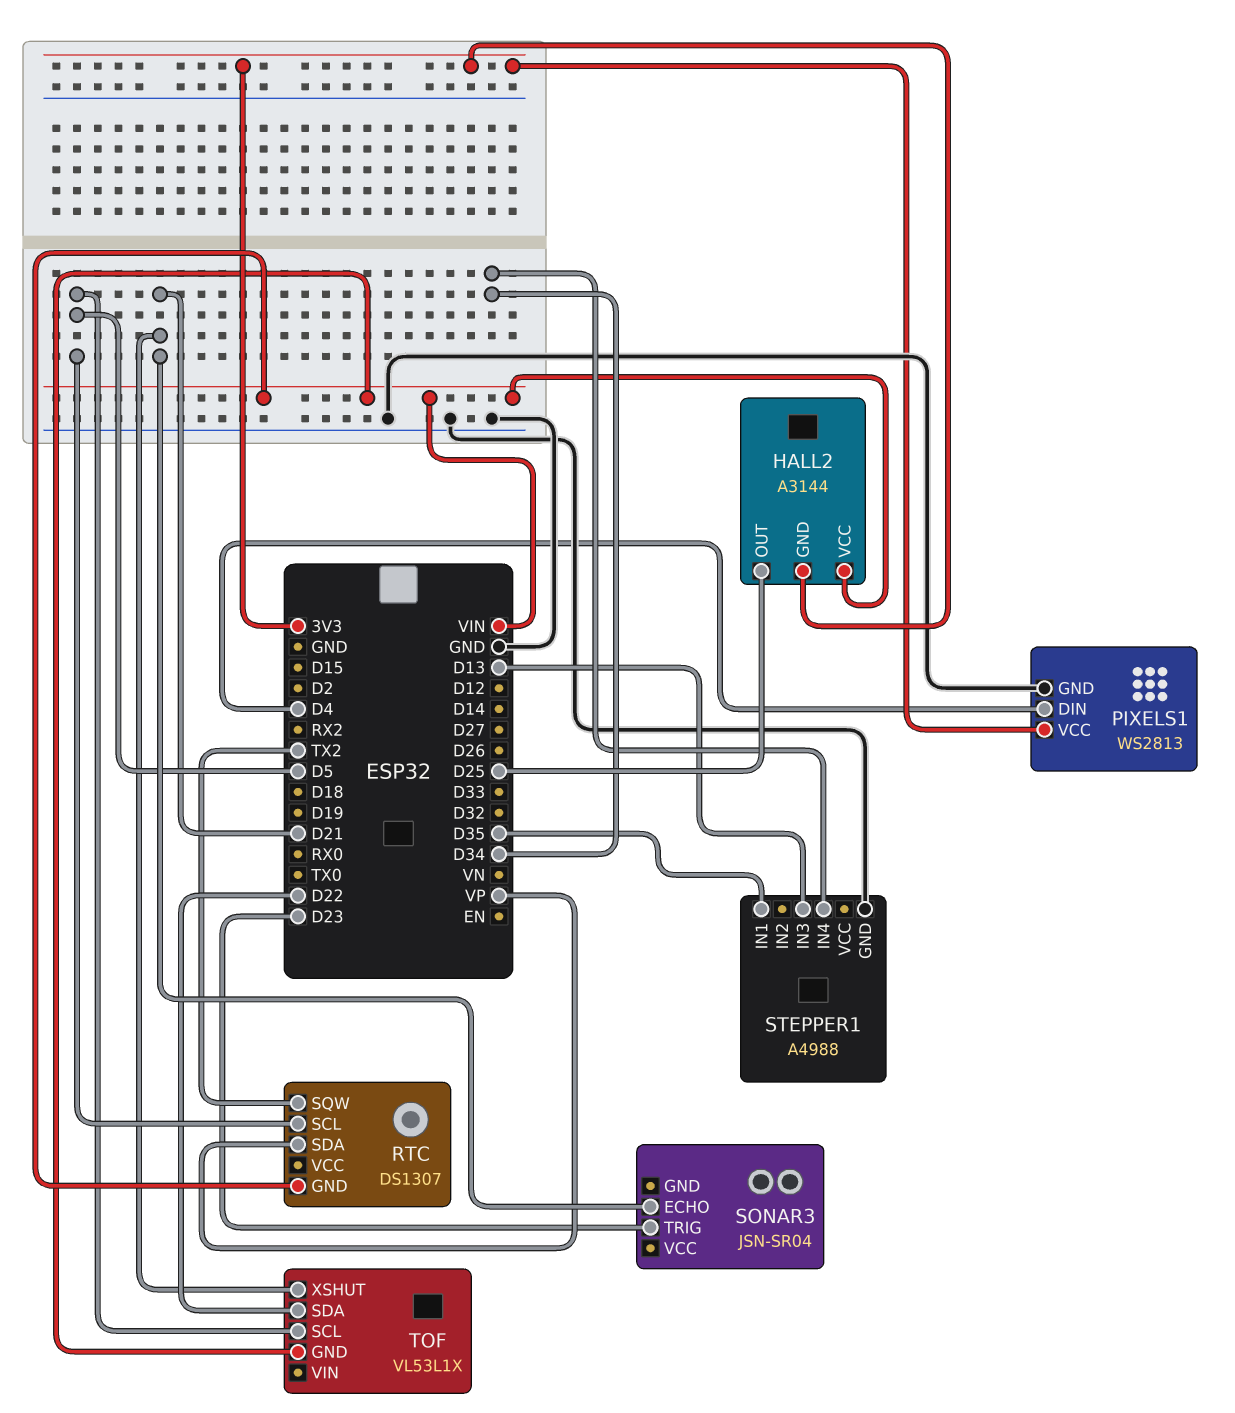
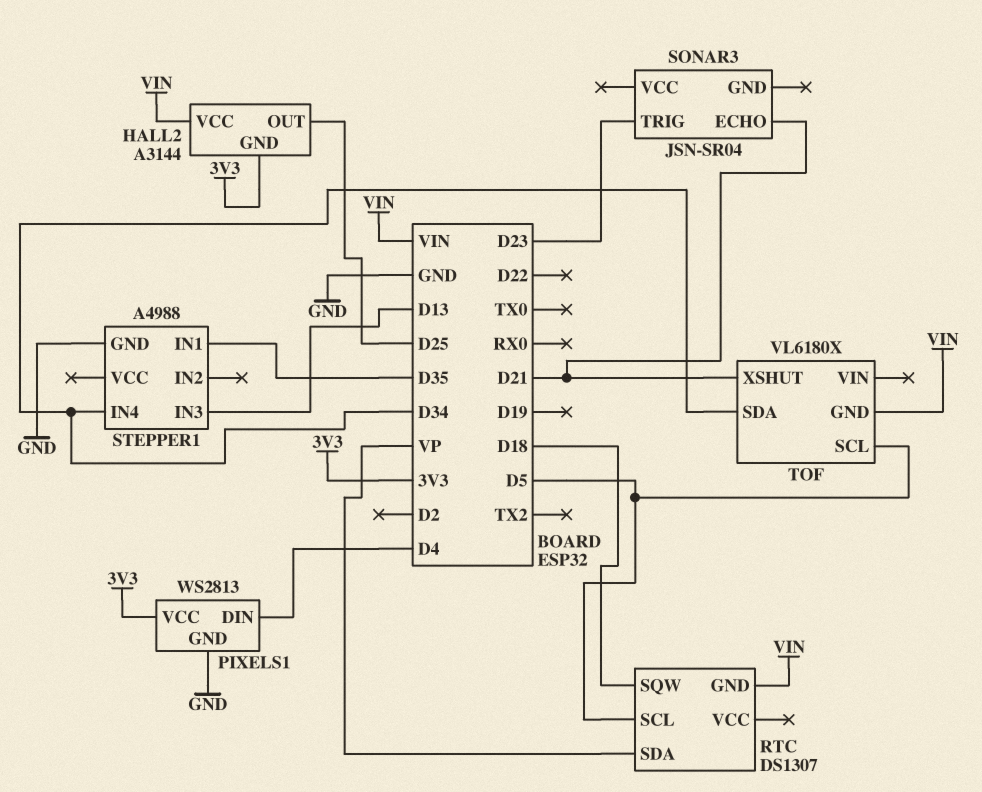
RTC pin SQW: TX2 -> D18
TOF: VL53L1X -> VL6180X
TOF pin SDA: D22 -> D34

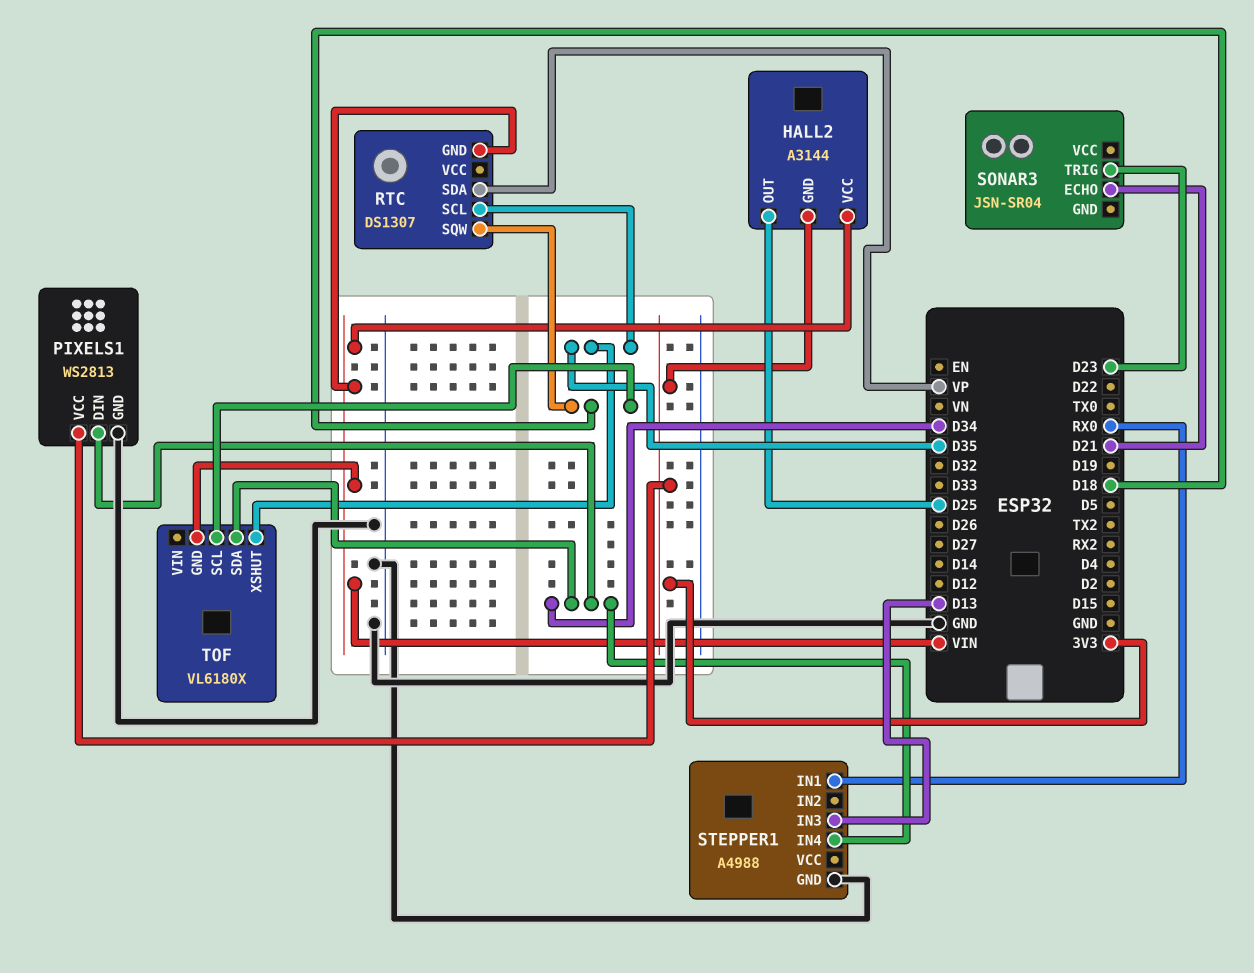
PIXELS1 pin DIN: D4 -> D34
RTC pin SCL: D5 -> D35
STEPPER1 pin IN1: D35 -> RX0
TOF pin SCL: D5 -> D18
TOF pin XSHUT: D21 -> D35

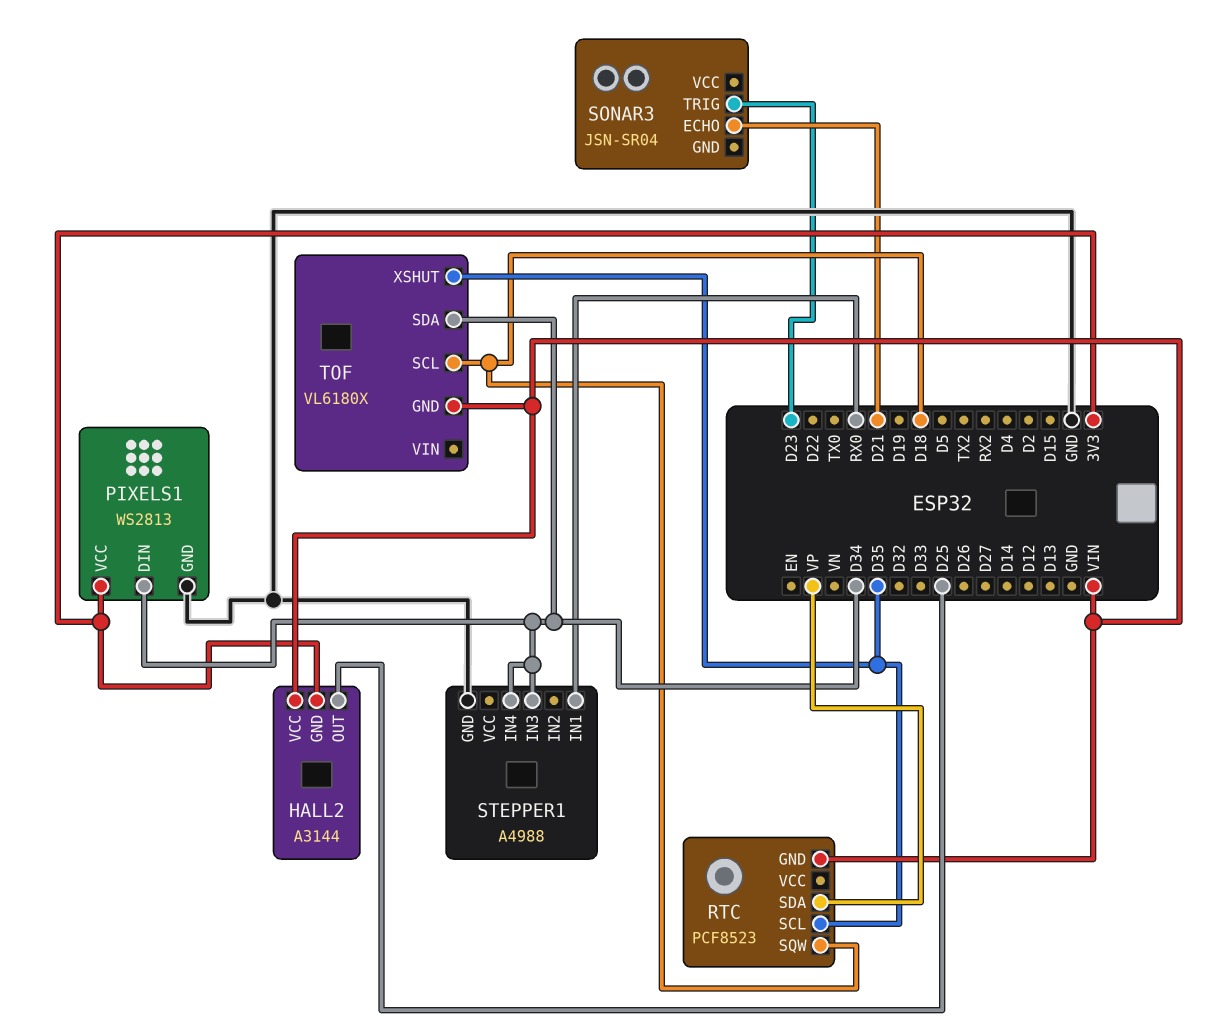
RTC: DS1307 -> PCF8523
STEPPER1 pin IN3: D13 -> D34

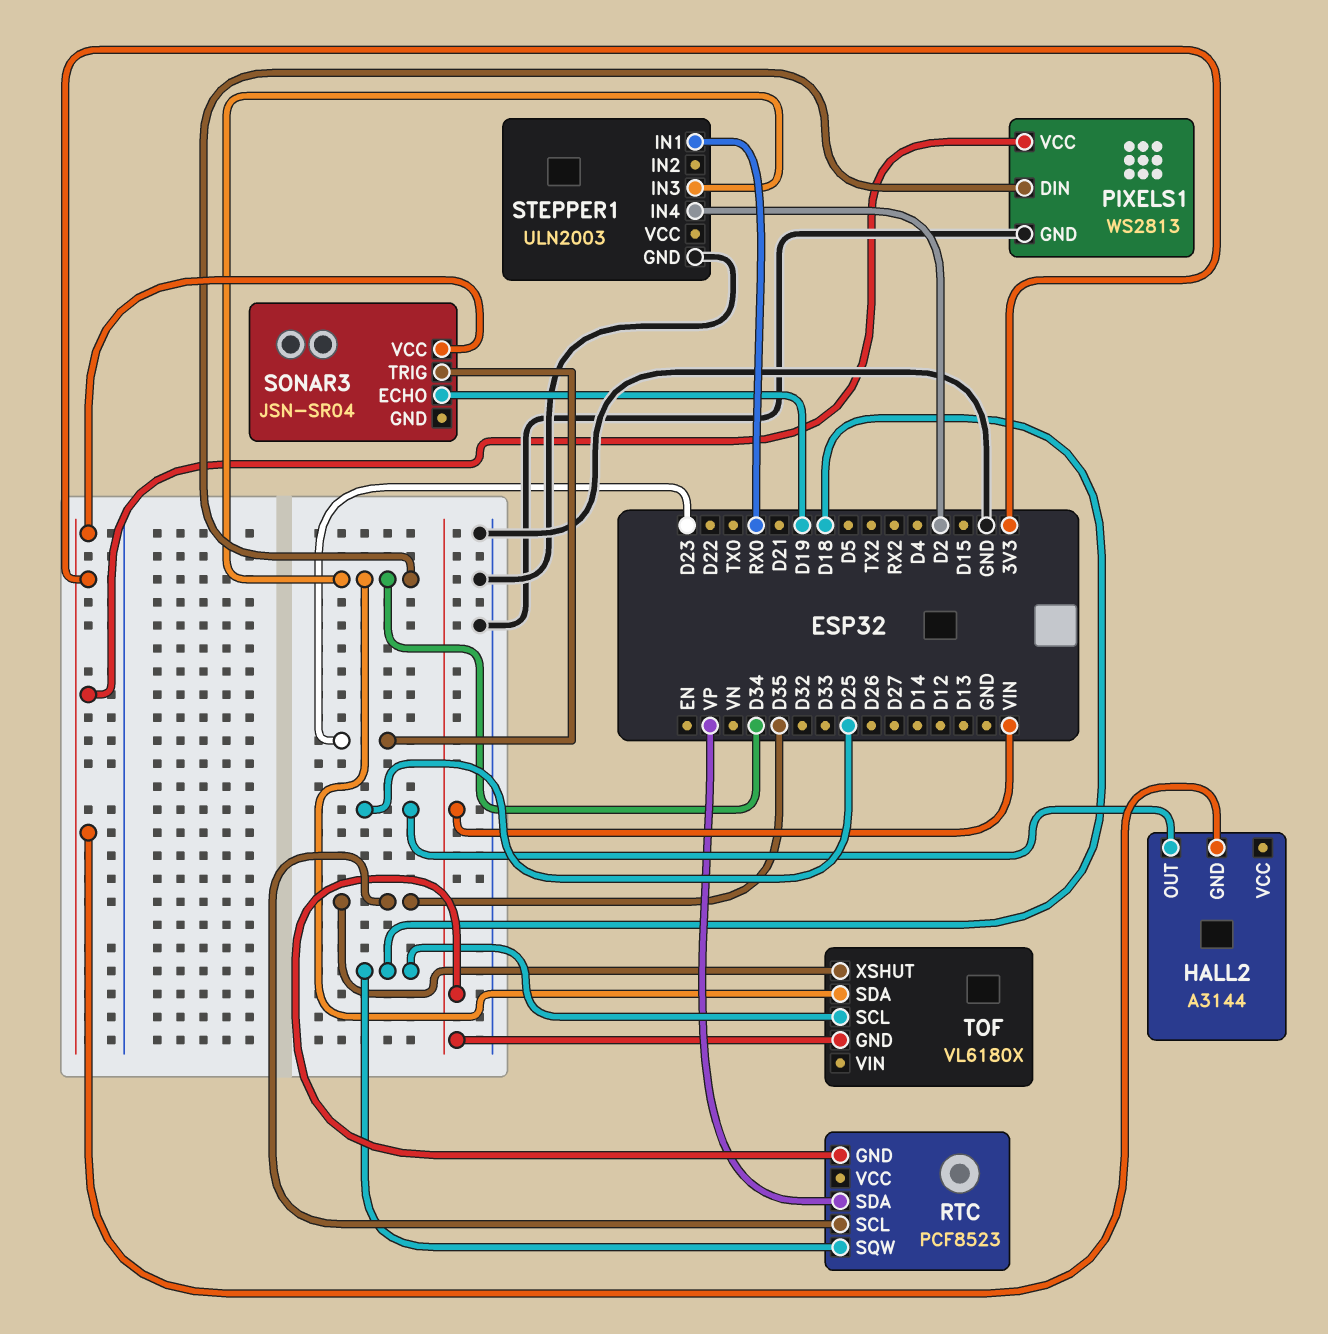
HALL2 pin VCC: VIN -> none
SONAR3 pin ECHO: D21 -> D19
SONAR3 pin VCC: none -> 3V3
STEPPER1: A4988 -> ULN2003
STEPPER1 pin IN4: D34 -> D2

